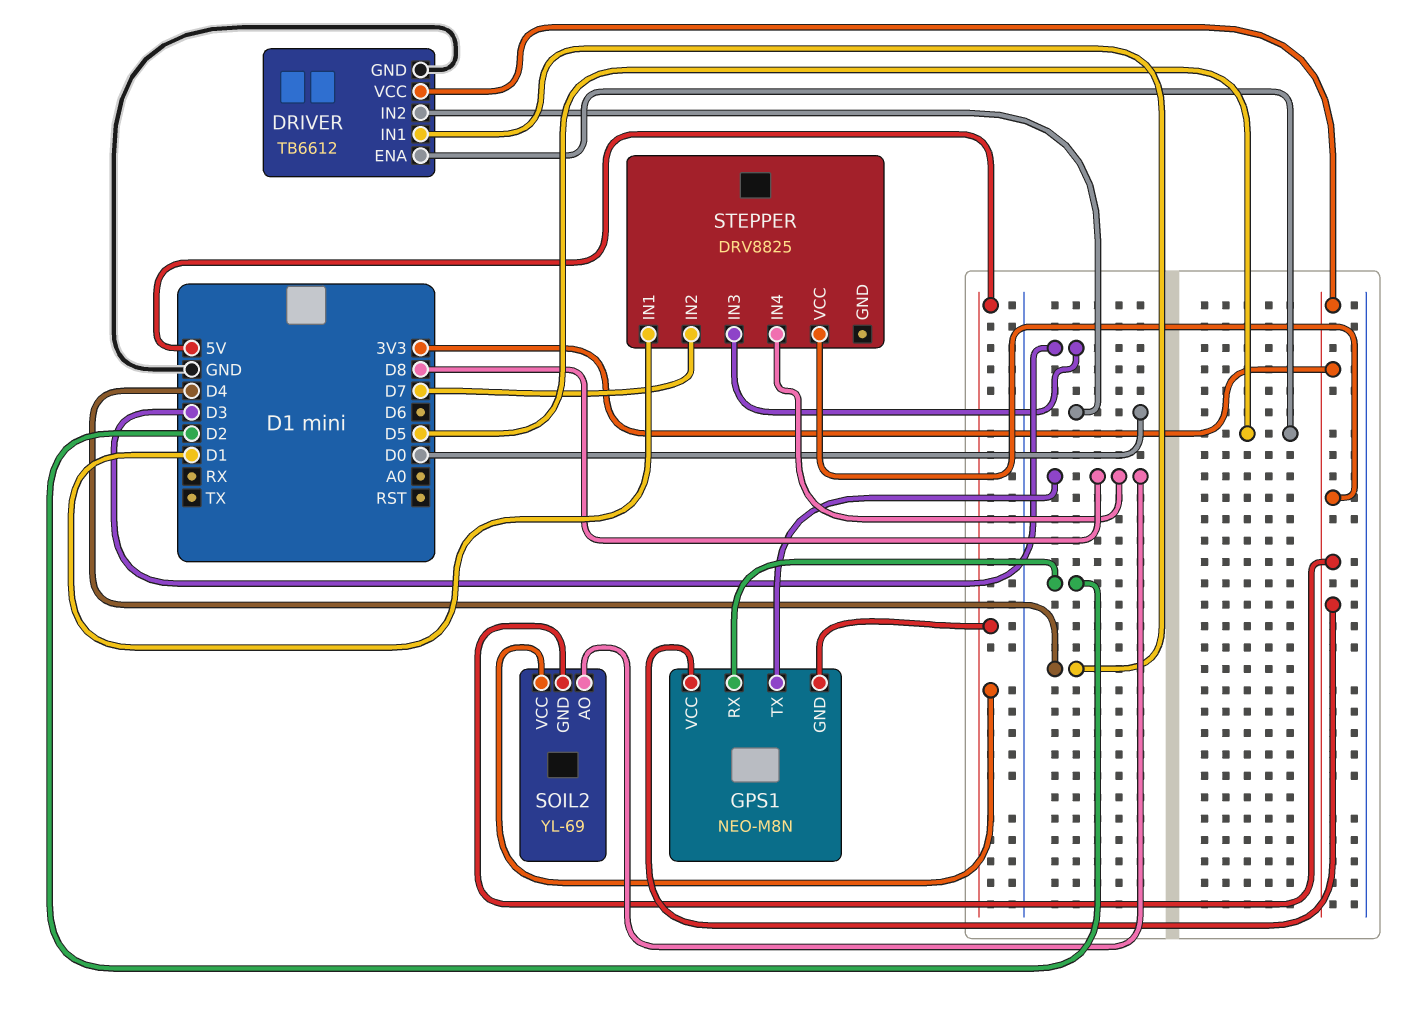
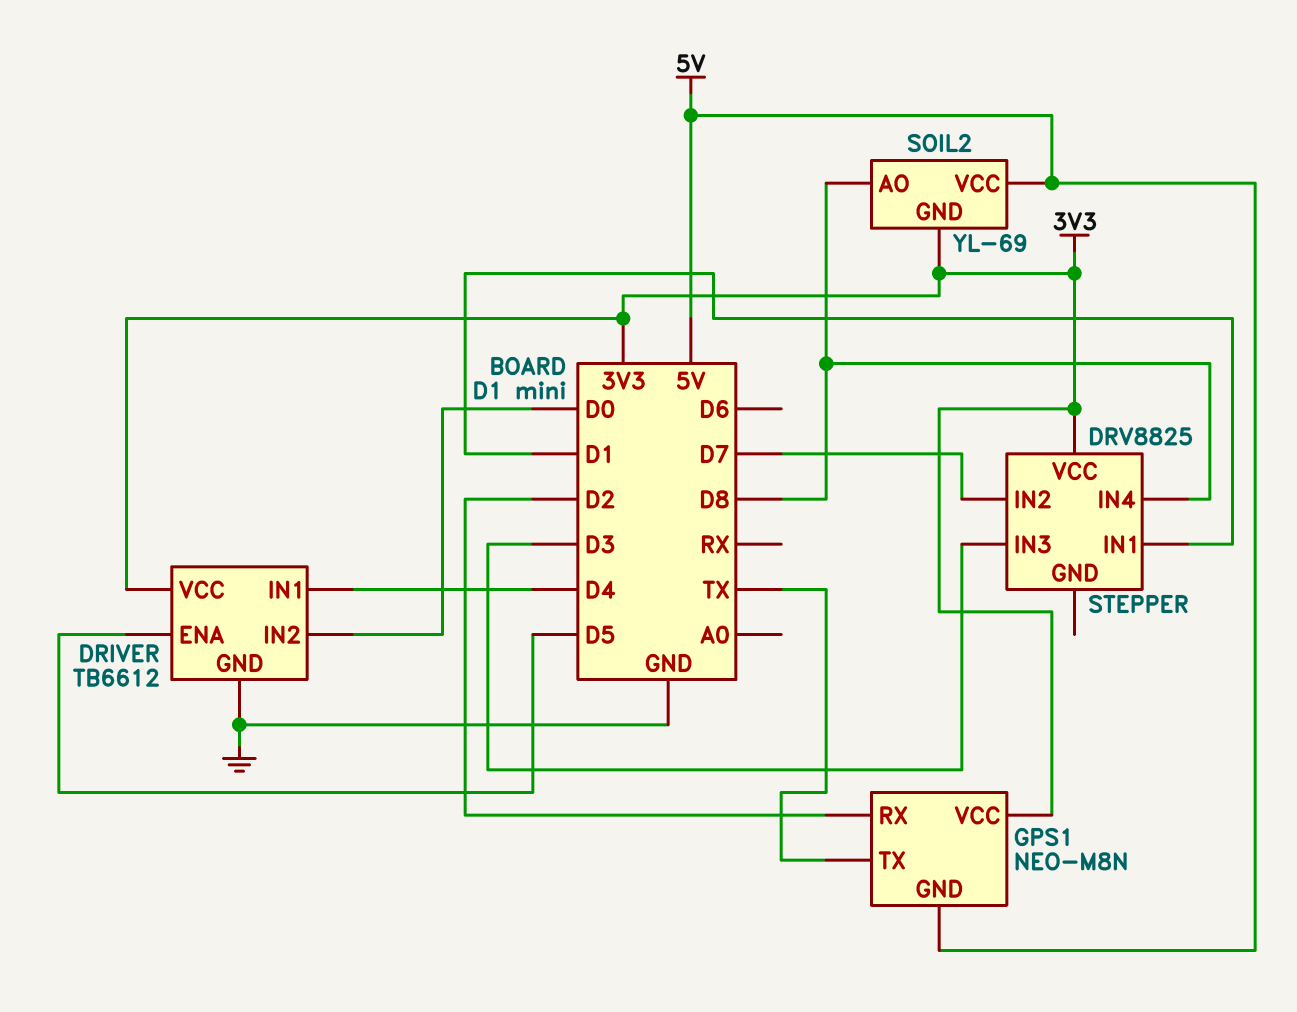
GPS1 pin TX: D8 -> TX

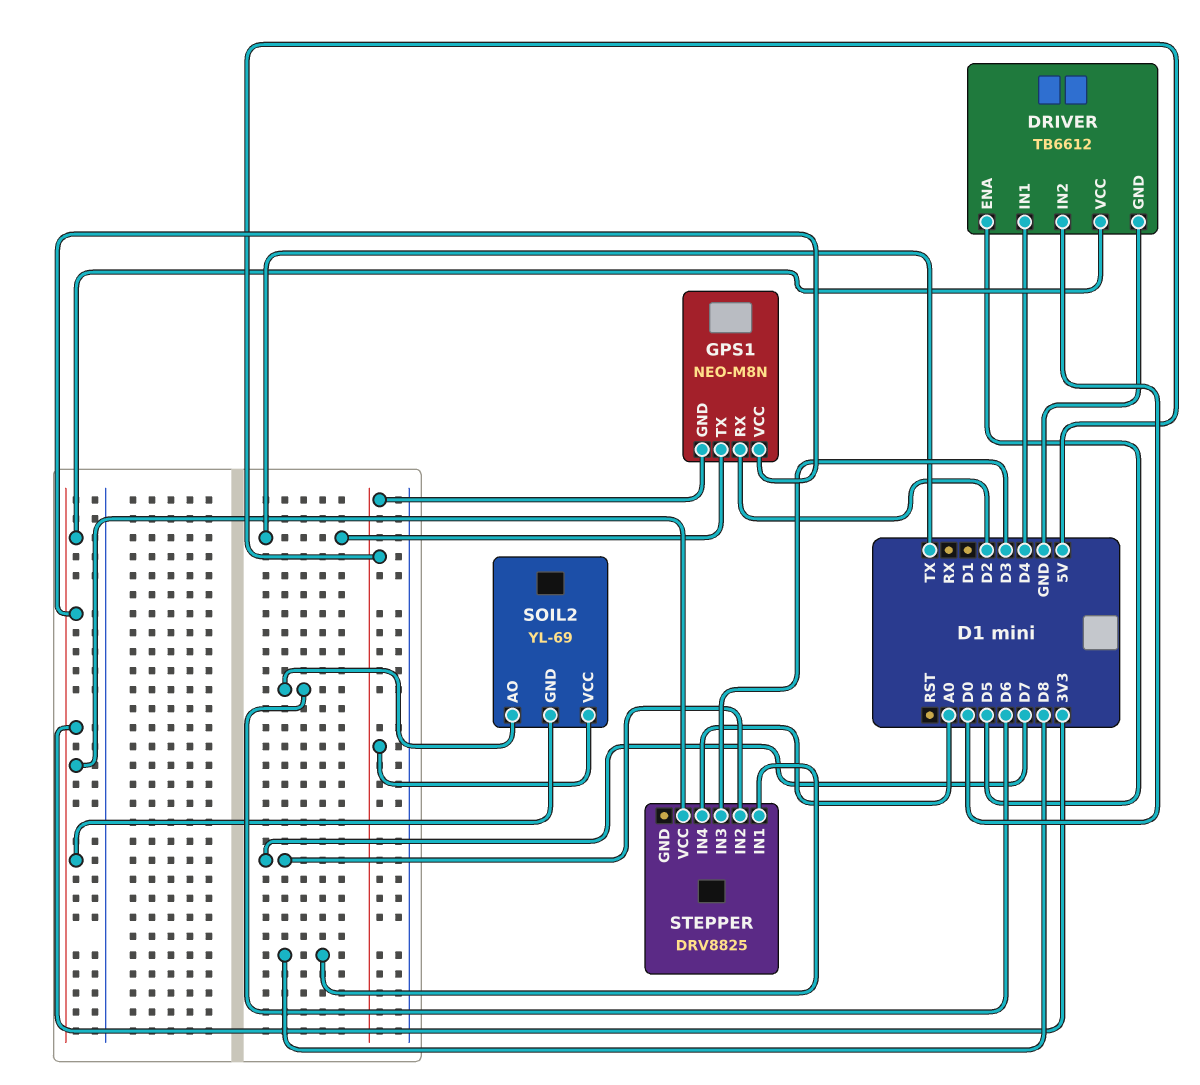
SOIL2 pin AO: D8 -> D6
STEPPER pin IN1: D1 -> D8
STEPPER pin IN4: D8 -> A0

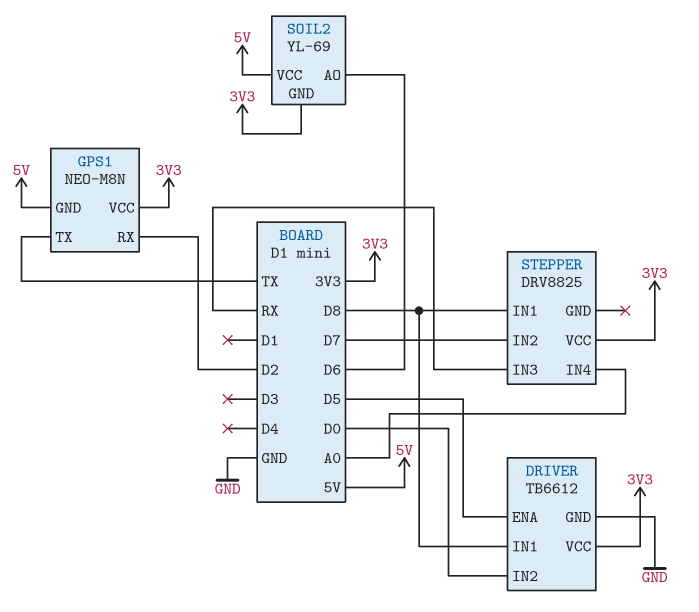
DRIVER pin IN1: D4 -> D8
STEPPER pin IN3: D3 -> RX

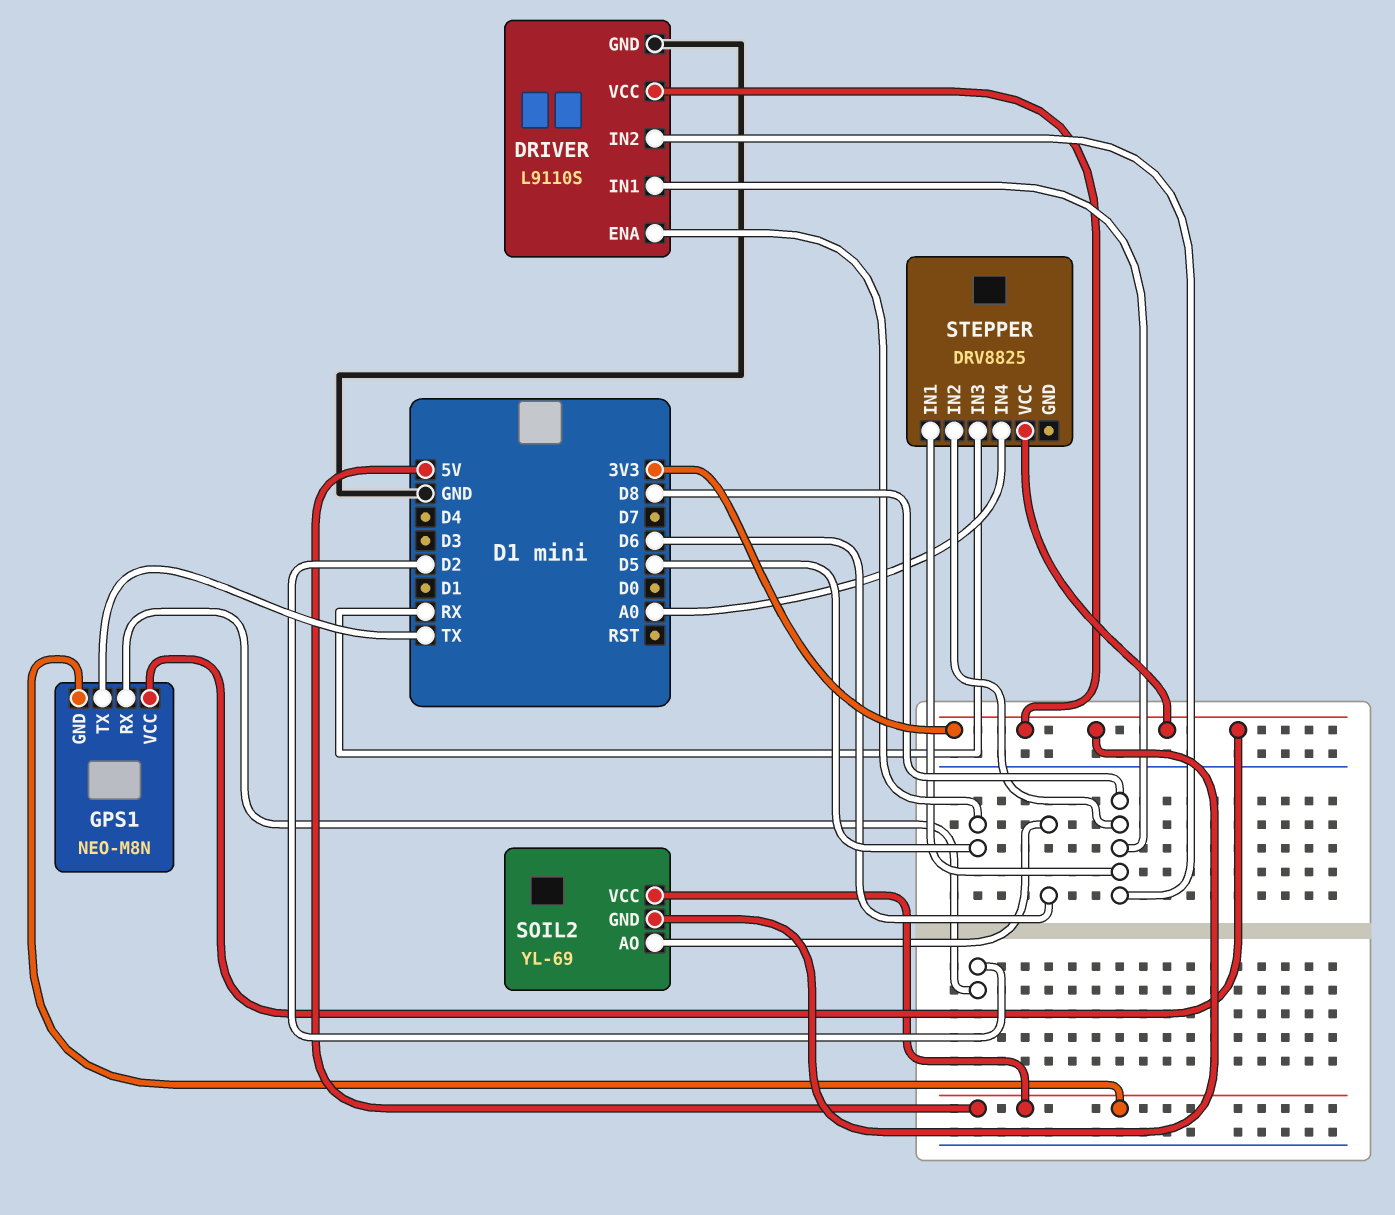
DRIVER: TB6612 -> L9110S
DRIVER pin IN2: D0 -> D8
STEPPER pin IN2: D7 -> D8

